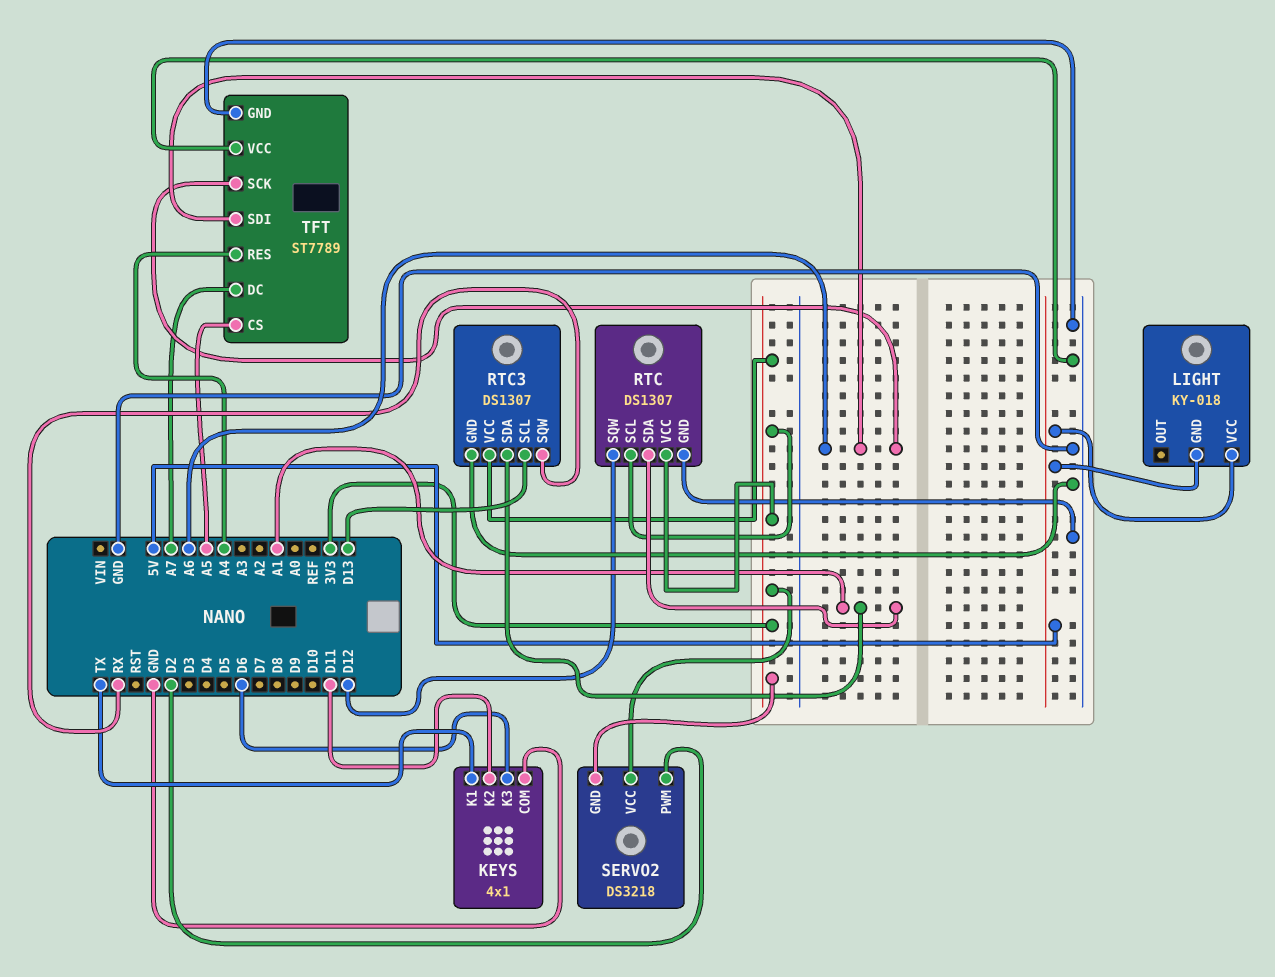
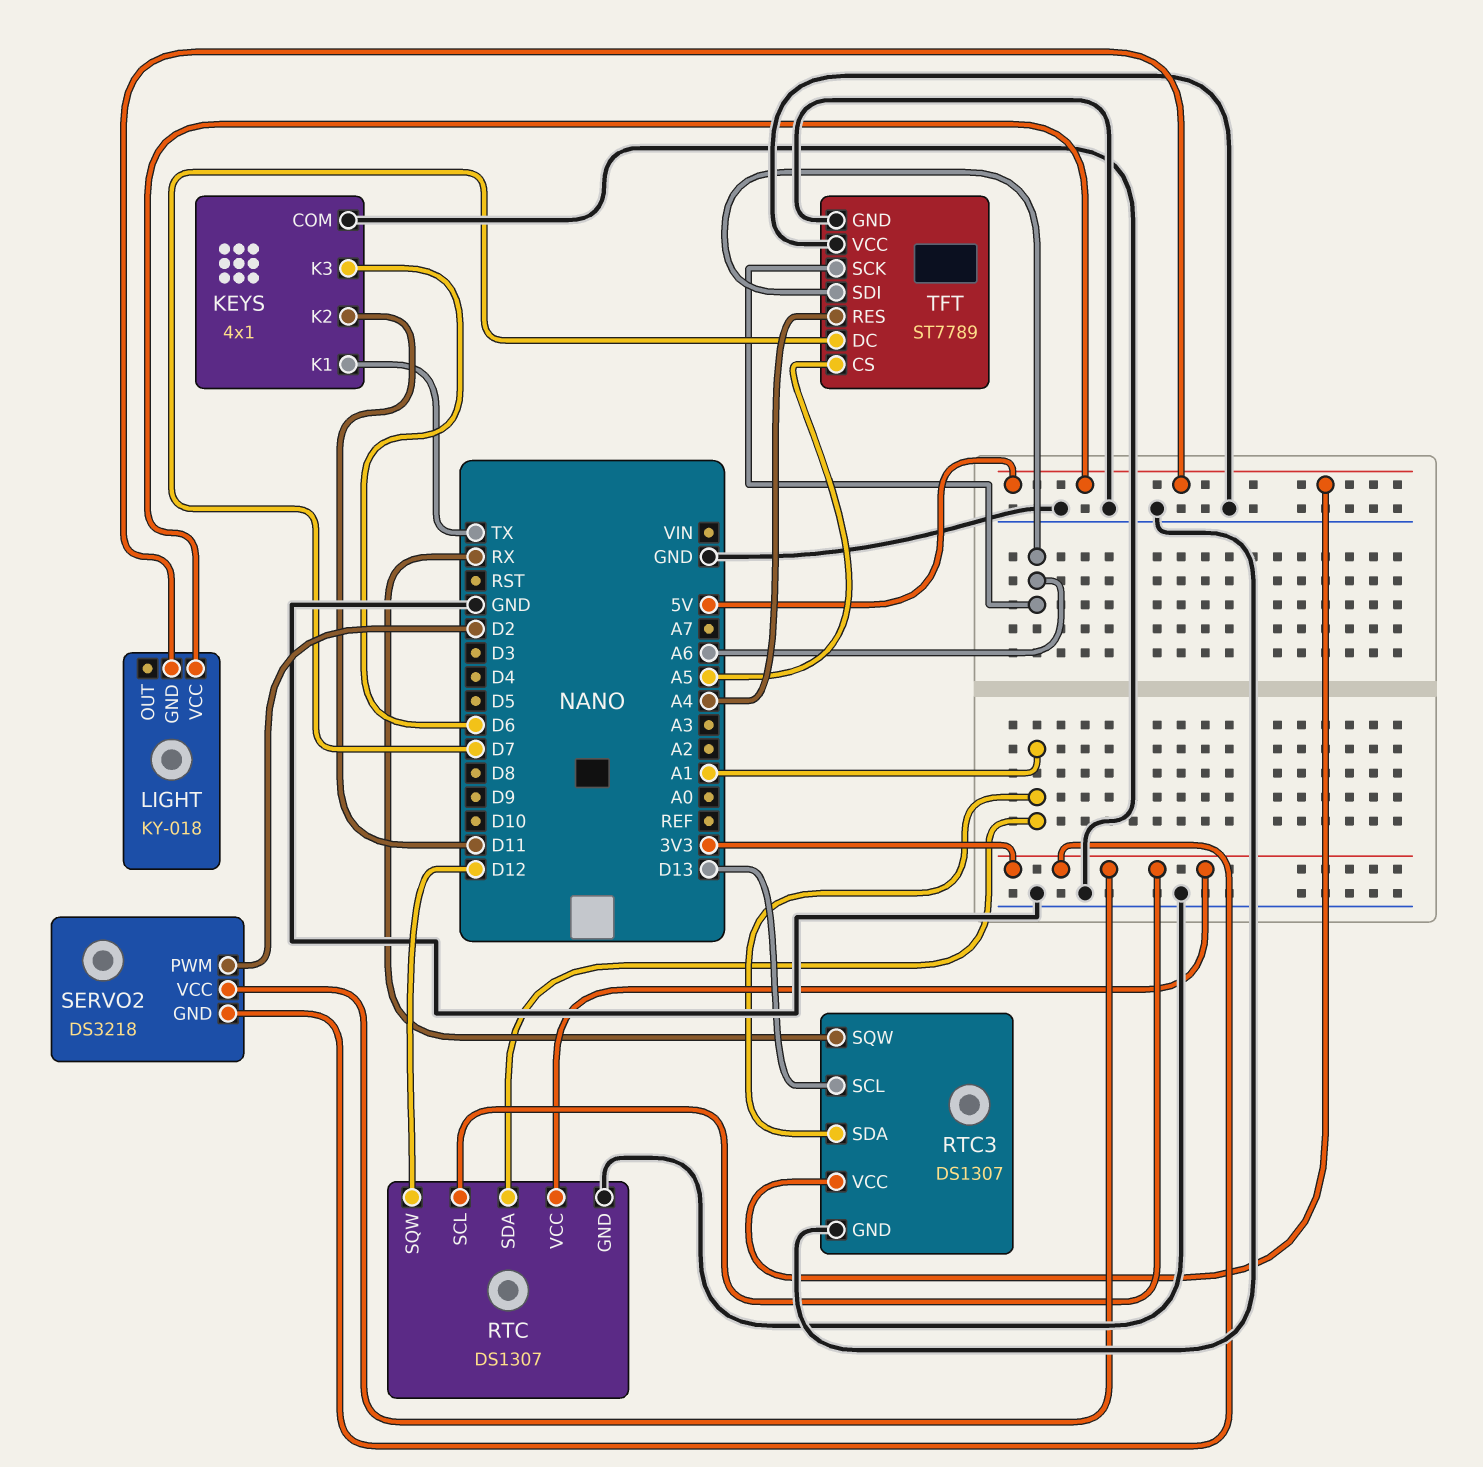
RTC3 pin VCC: 3V3 -> 5V
TFT pin DC: A7 -> D7

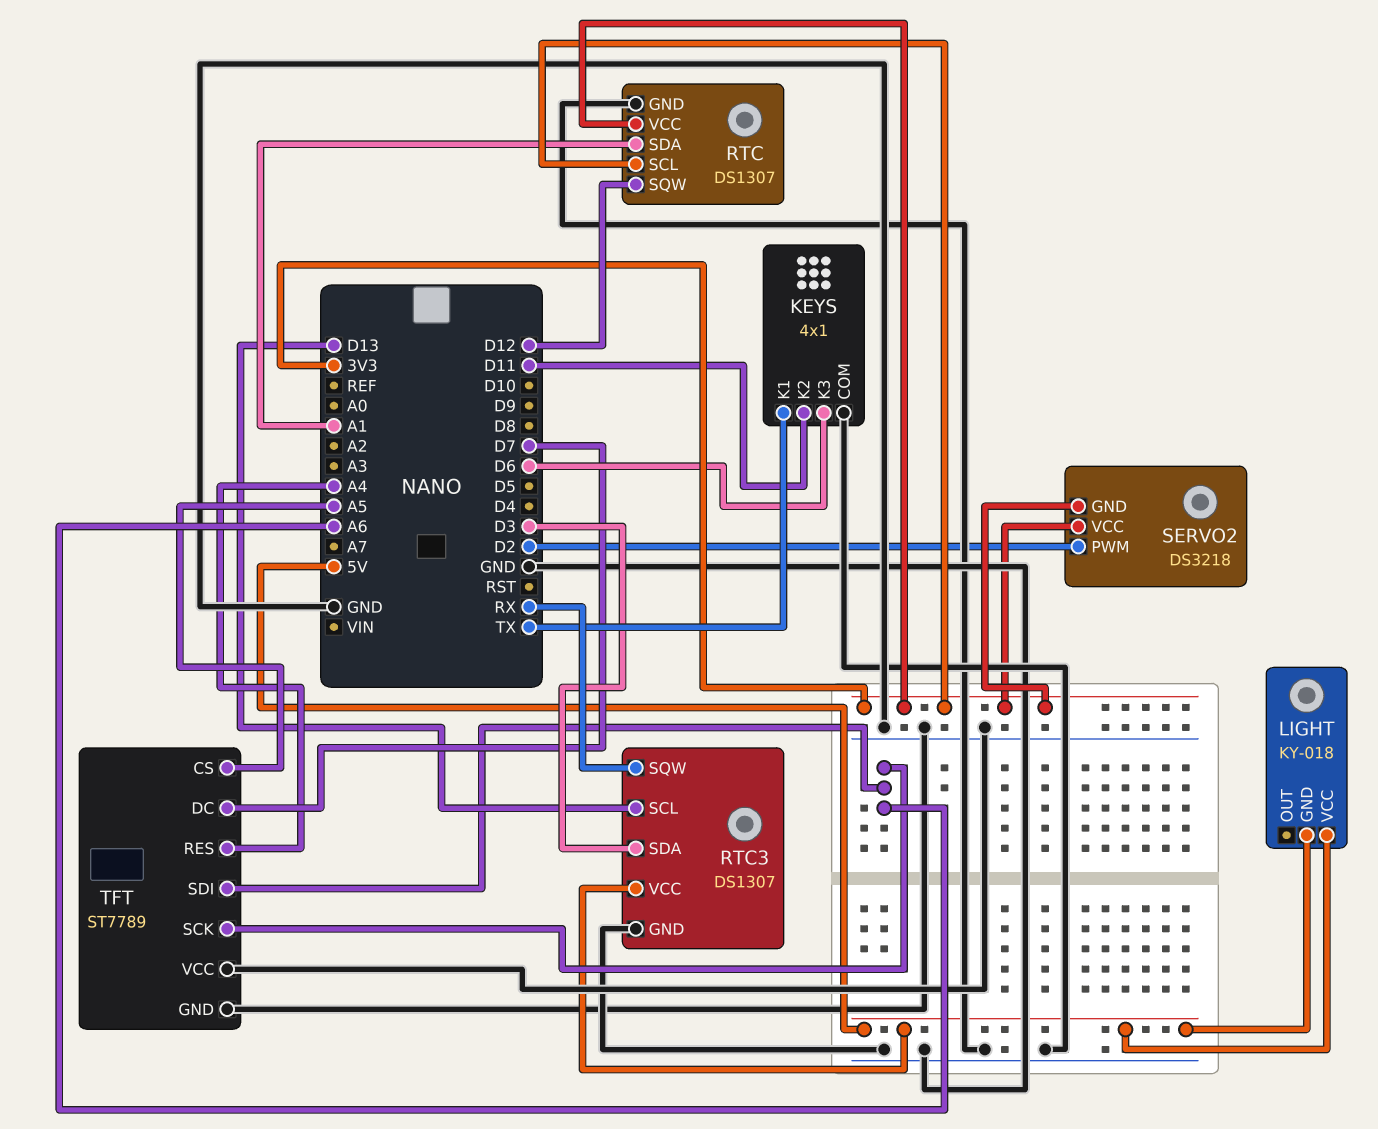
RTC3 pin SDA: A1 -> D3

